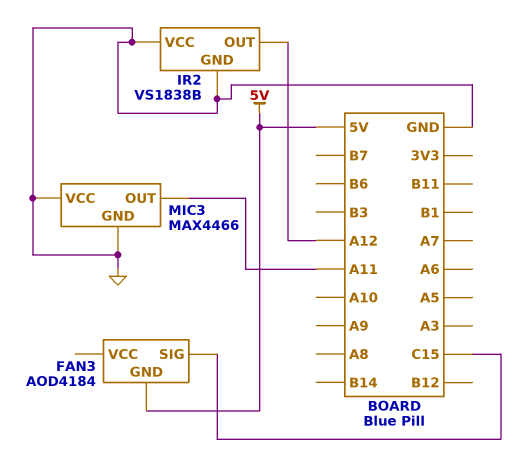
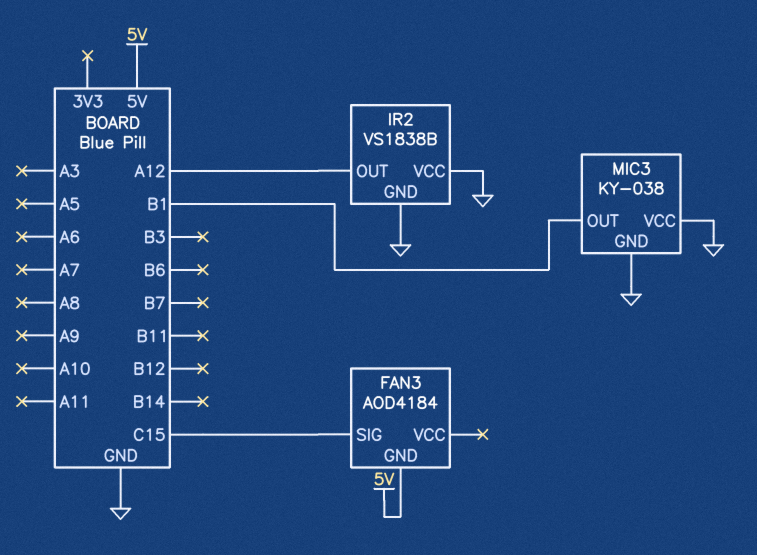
MIC3: MAX4466 -> KY-038
MIC3 pin OUT: A11 -> B1

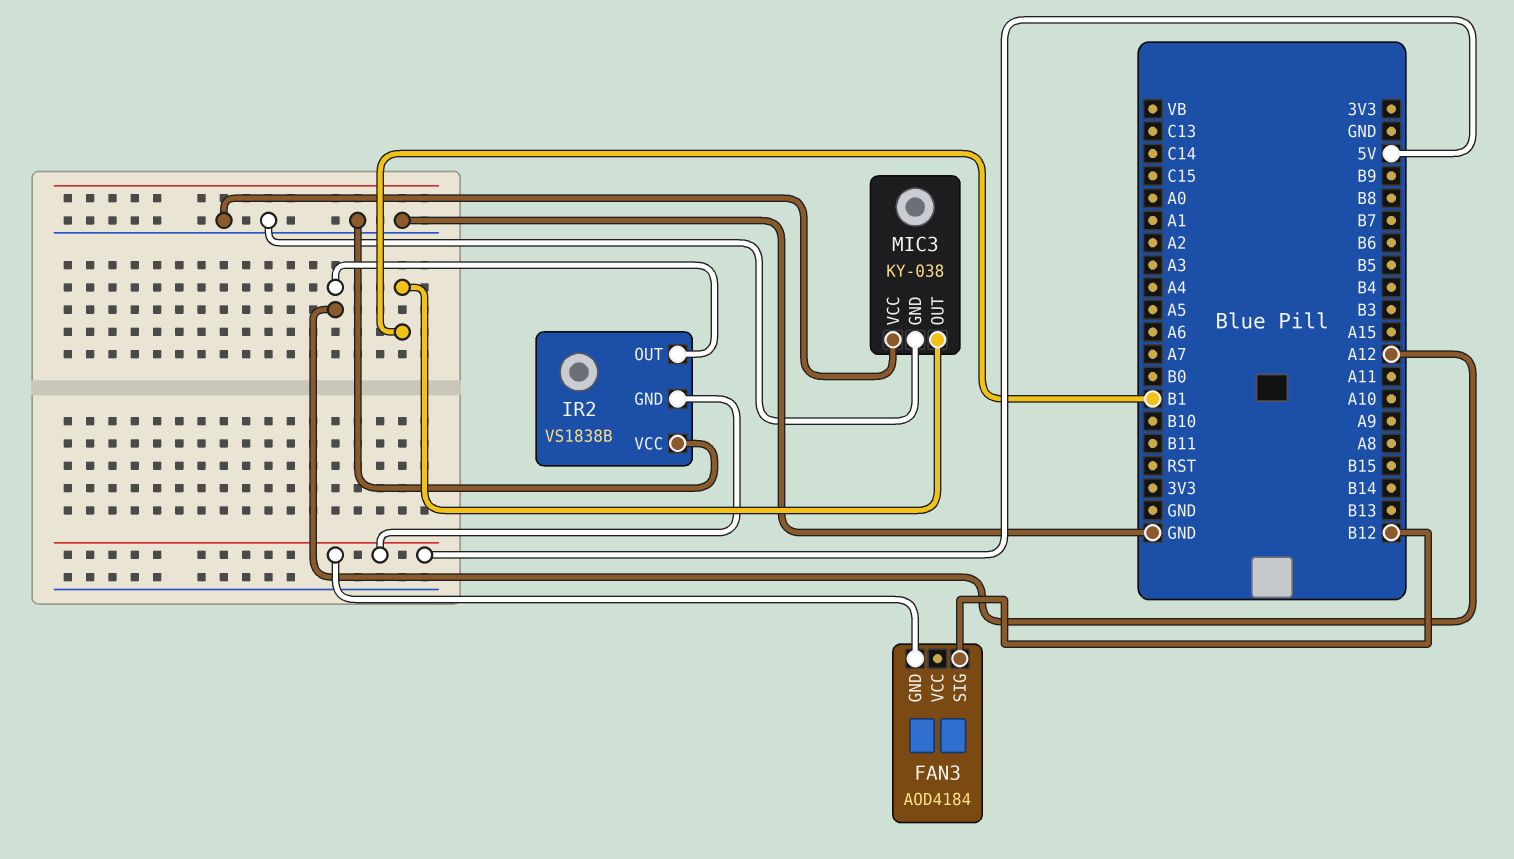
FAN3 pin SIG: C15 -> B12
IR2 pin GND: GND -> 5V

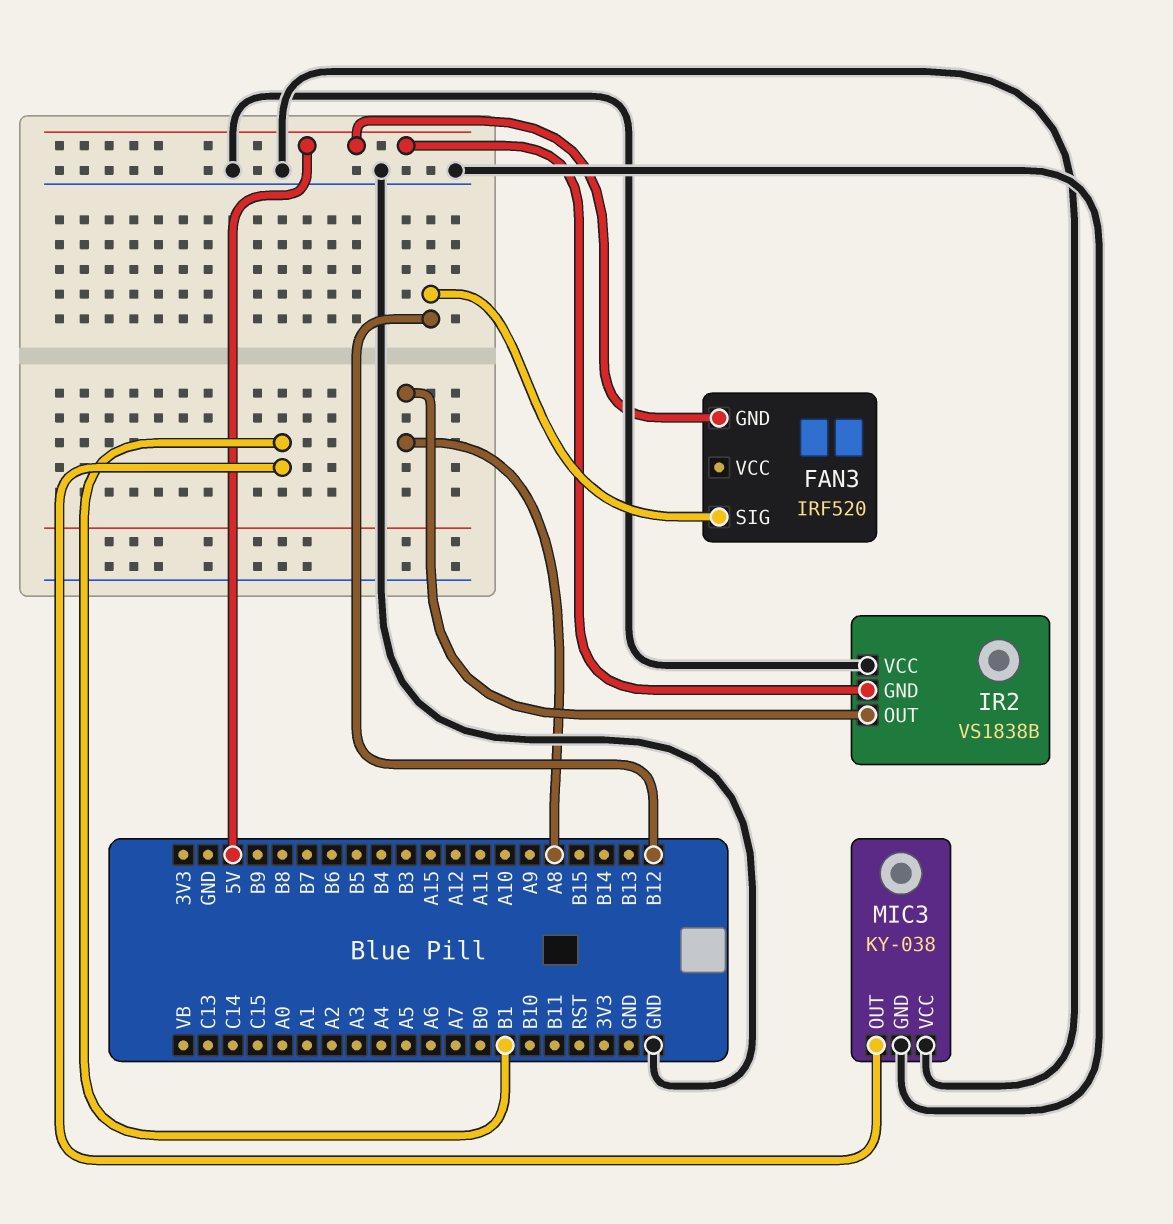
FAN3: AOD4184 -> IRF520
IR2 pin OUT: A12 -> A8

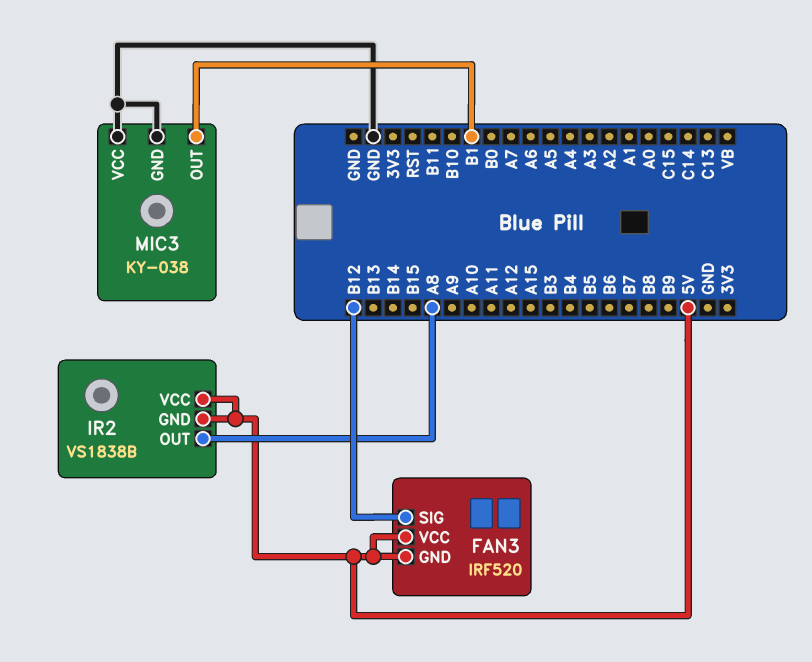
FAN3 pin VCC: none -> 5V
IR2 pin VCC: GND -> 5V

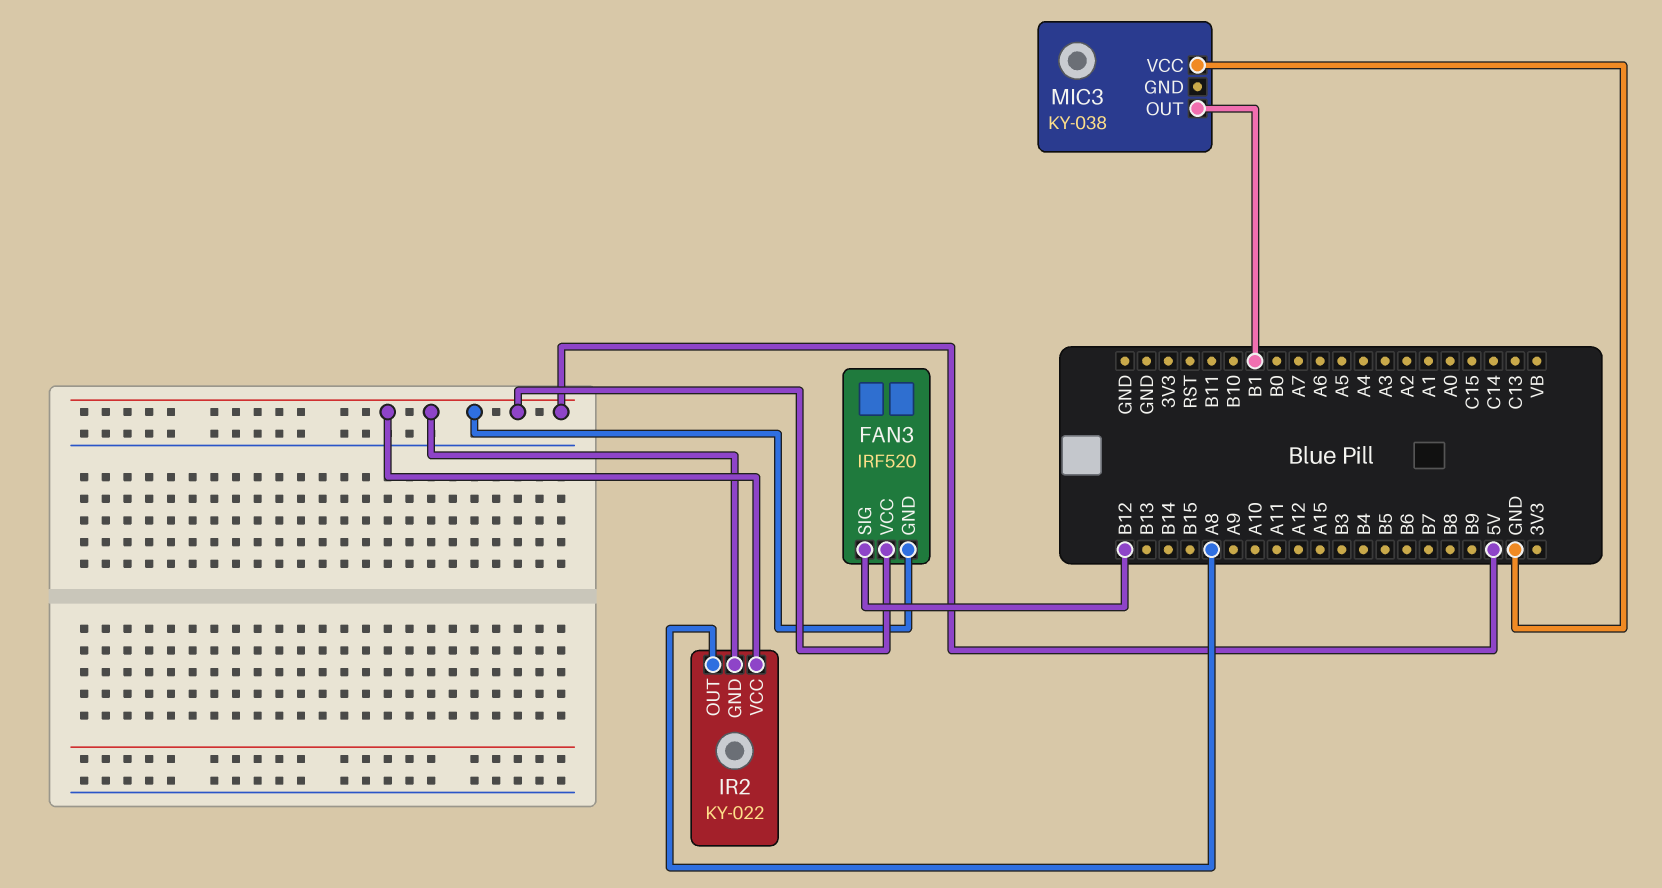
IR2: VS1838B -> KY-022
MIC3 pin GND: GND -> none

